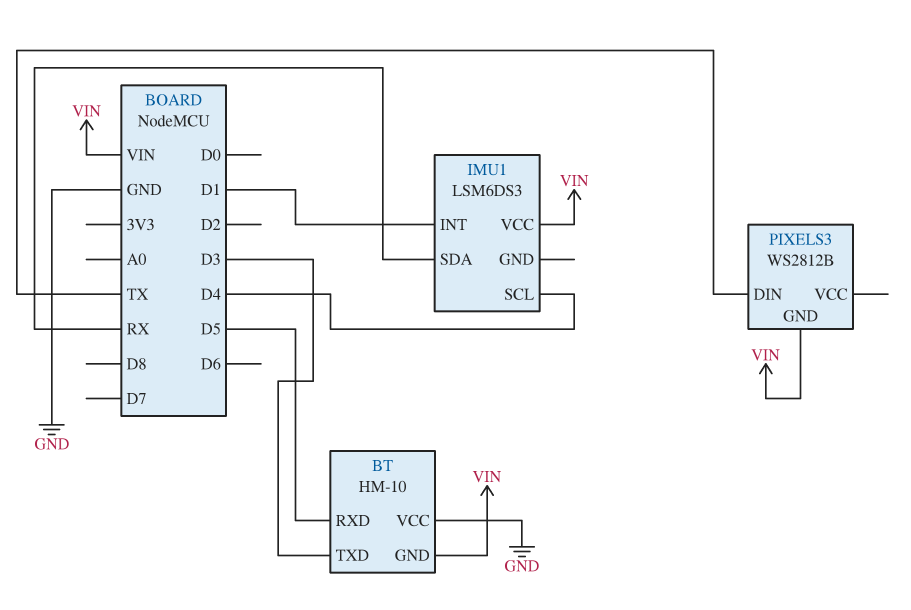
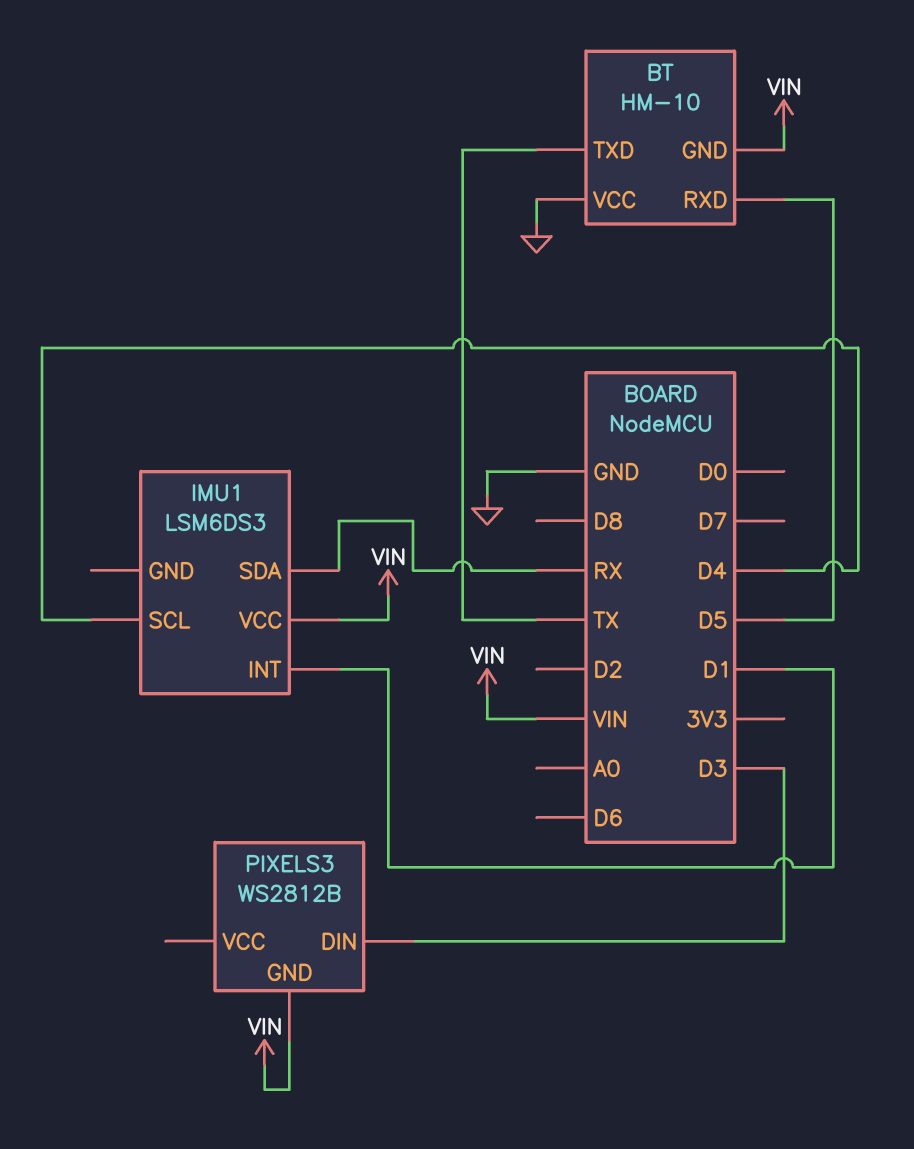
BT pin TXD: D3 -> TX
PIXELS3 pin DIN: TX -> D3

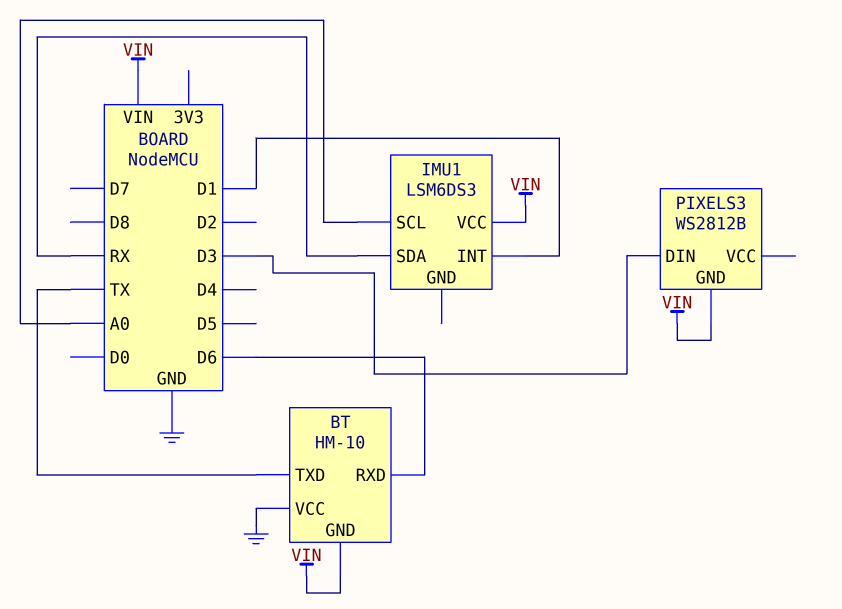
BT pin RXD: D5 -> D6
IMU1 pin SCL: D4 -> A0

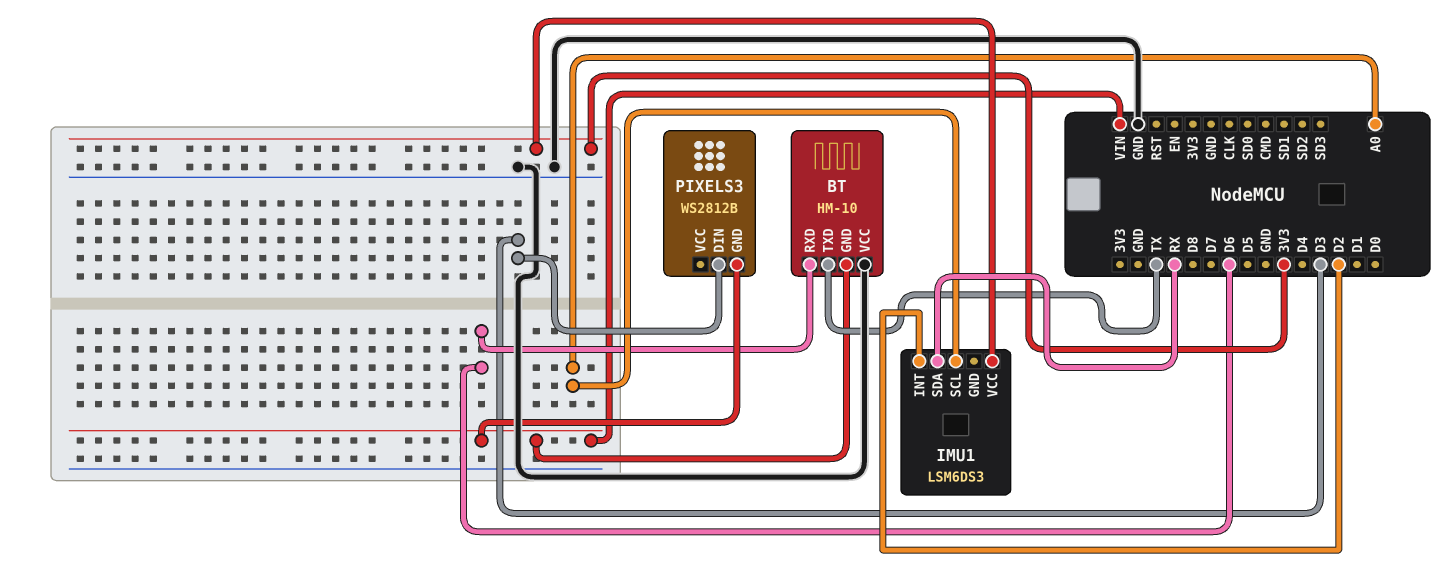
IMU1 pin INT: D1 -> D2
IMU1 pin VCC: VIN -> 3V3

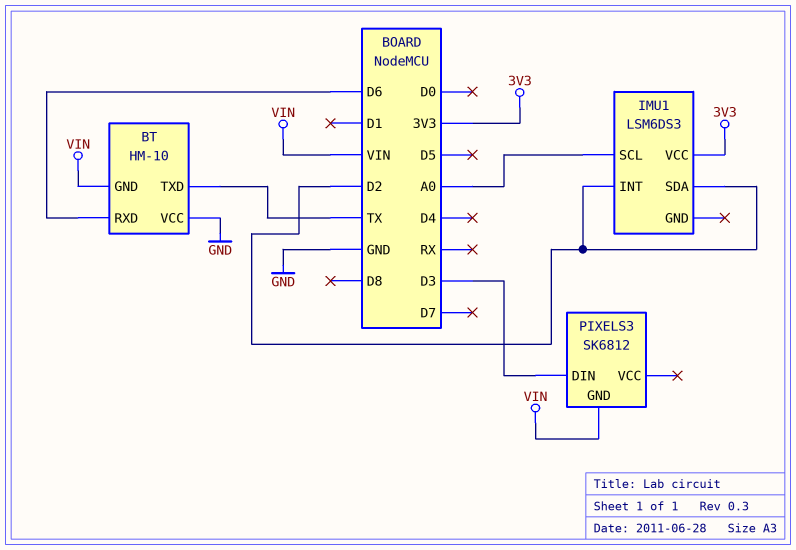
IMU1 pin SDA: RX -> D2
PIXELS3: WS2812B -> SK6812

